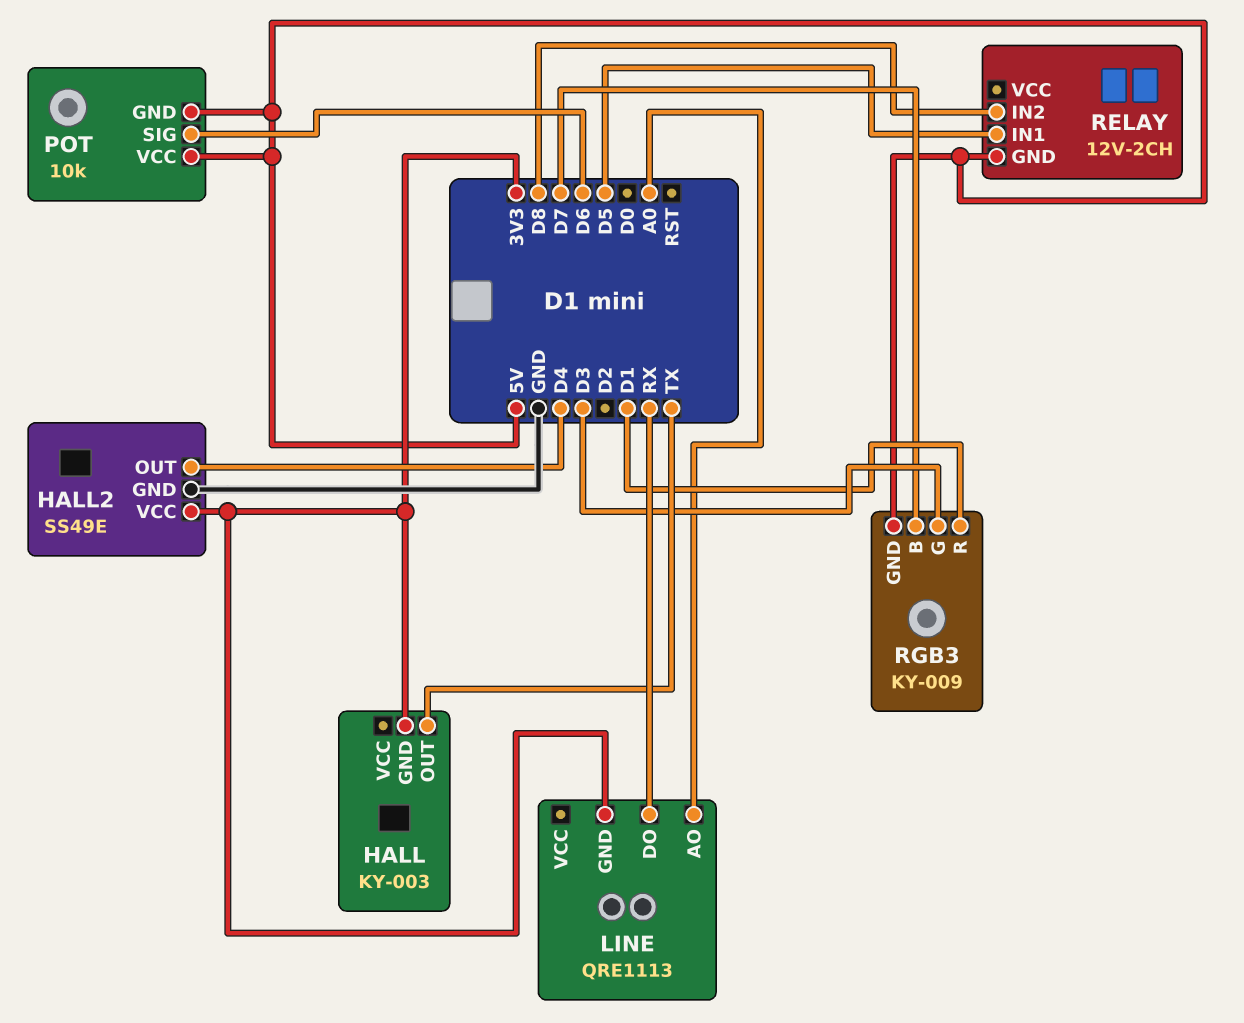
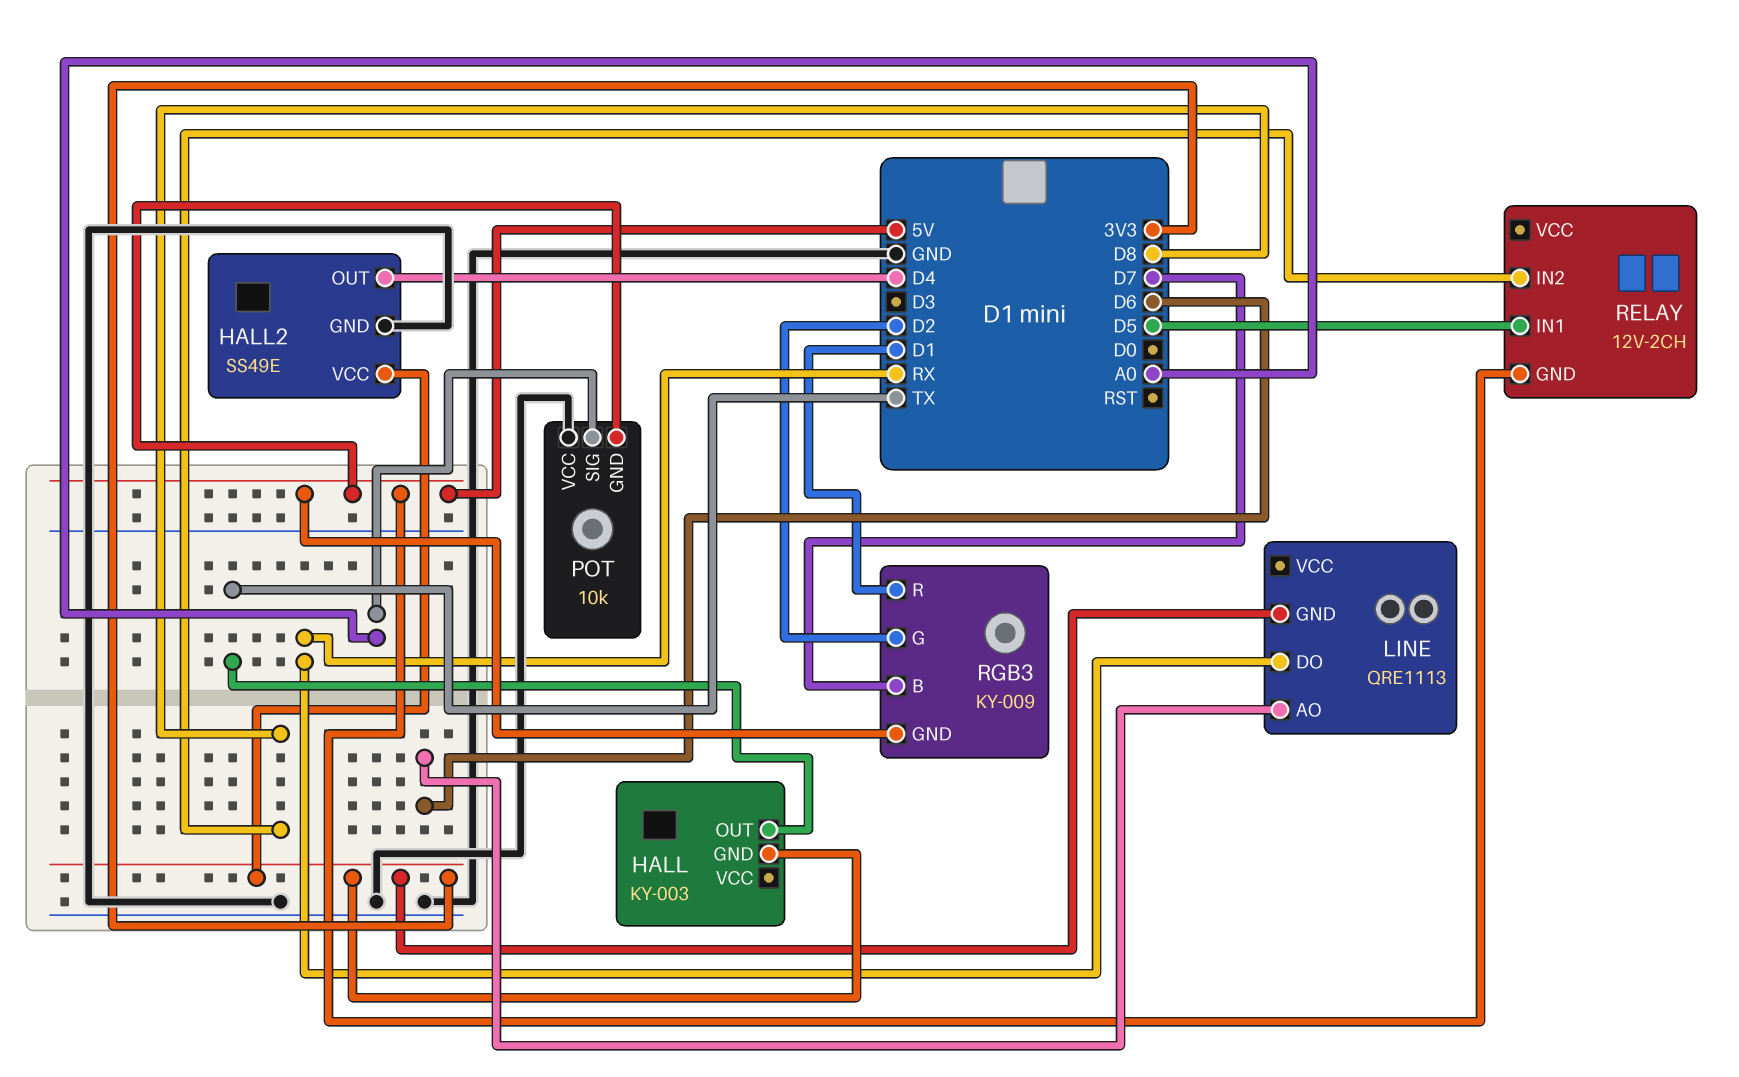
LINE pin AO: A0 -> D6
POT pin SIG: D6 -> A0
POT pin VCC: 5V -> GND
RGB3 pin G: D3 -> D2

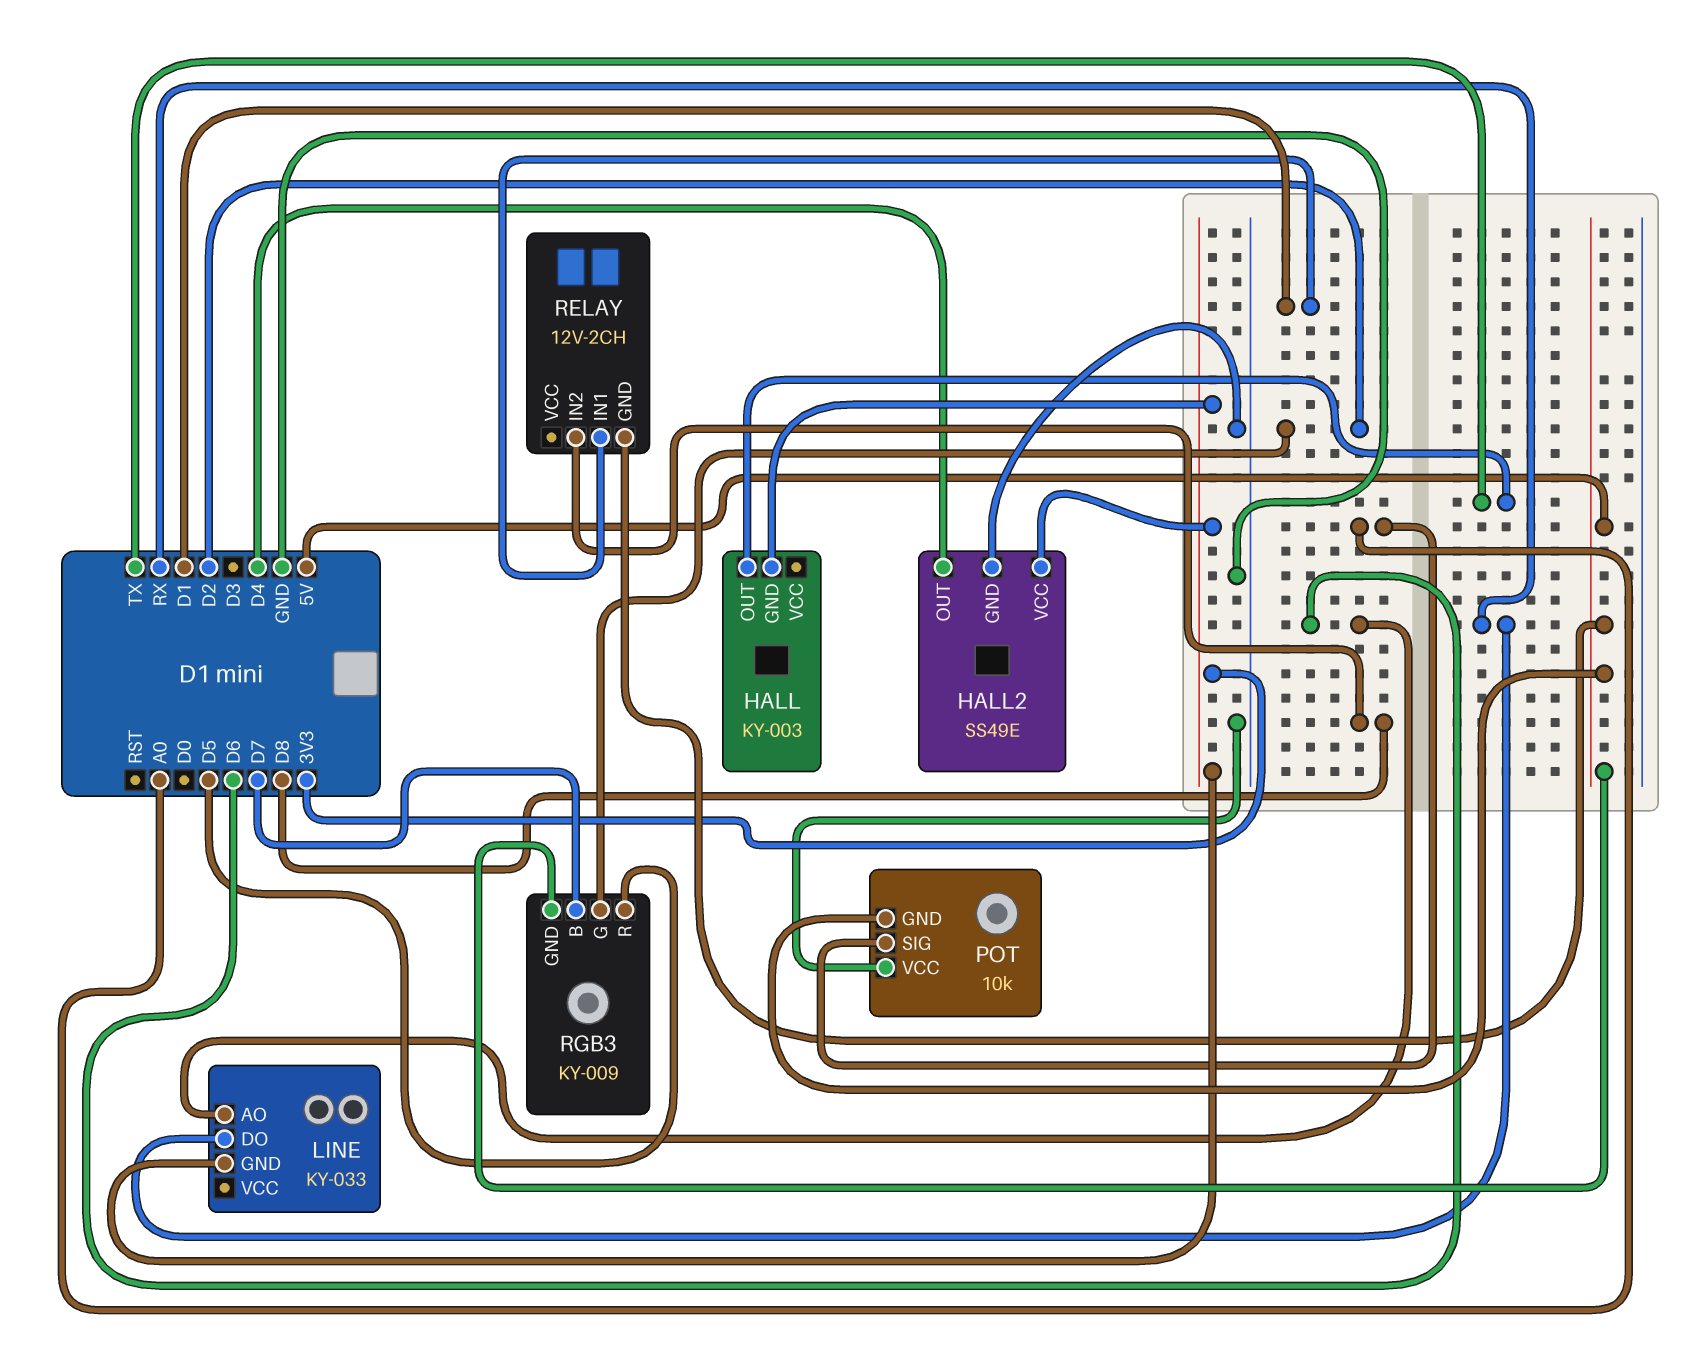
LINE: QRE1113 -> KY-033
RELAY pin IN1: D5 -> D1
RGB3 pin R: D1 -> D5

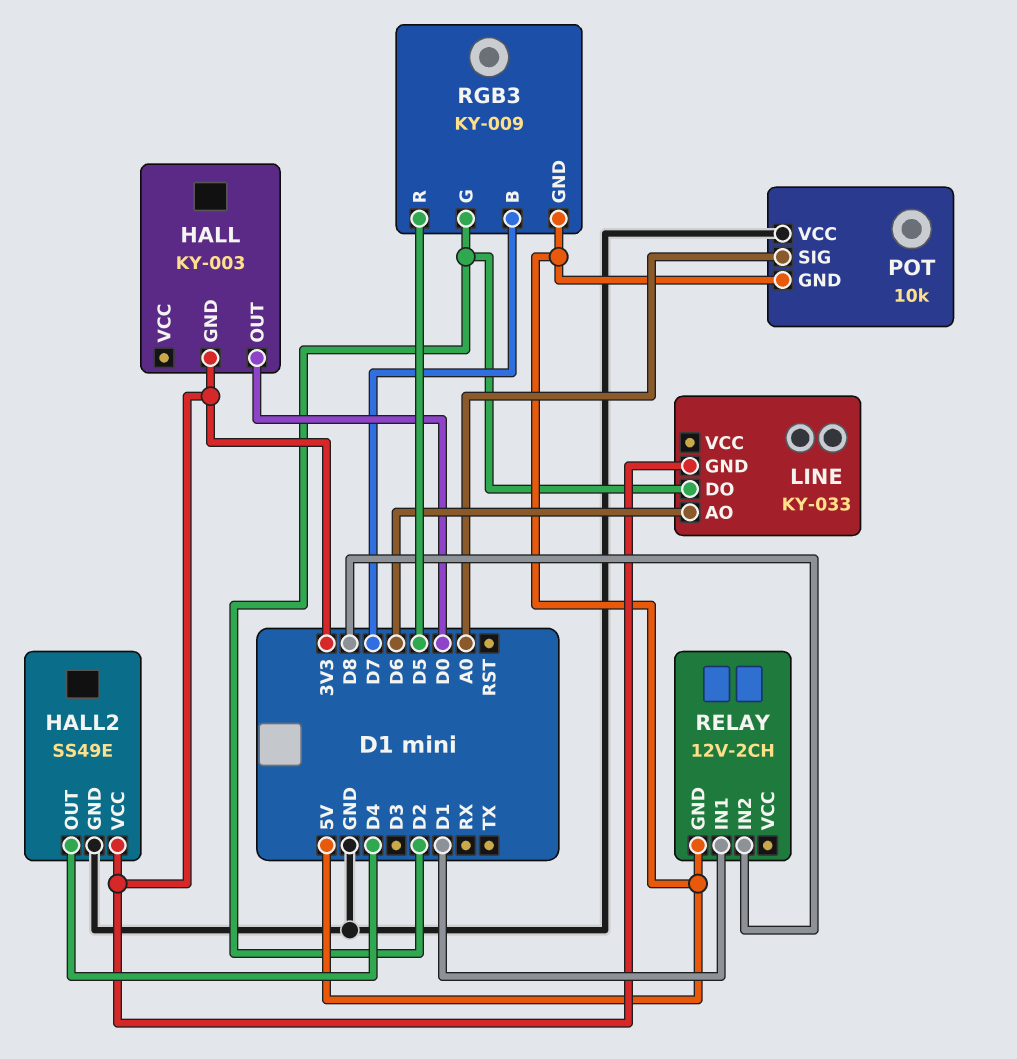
HALL pin OUT: TX -> D0
LINE pin DO: RX -> D2

